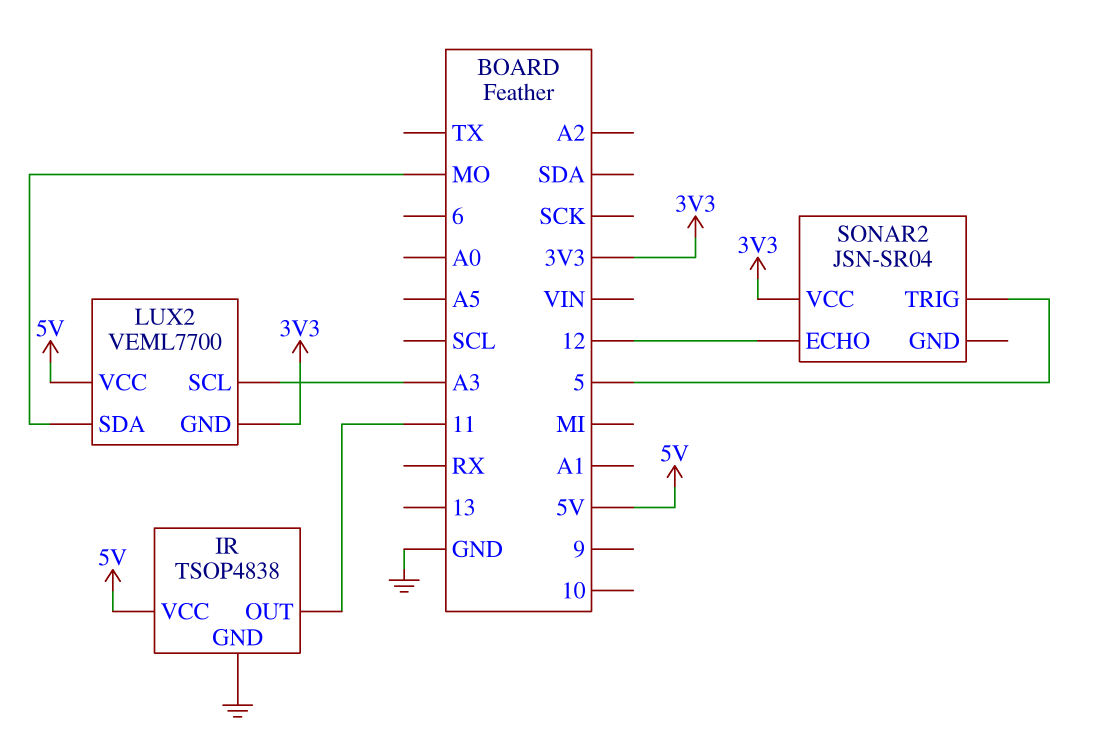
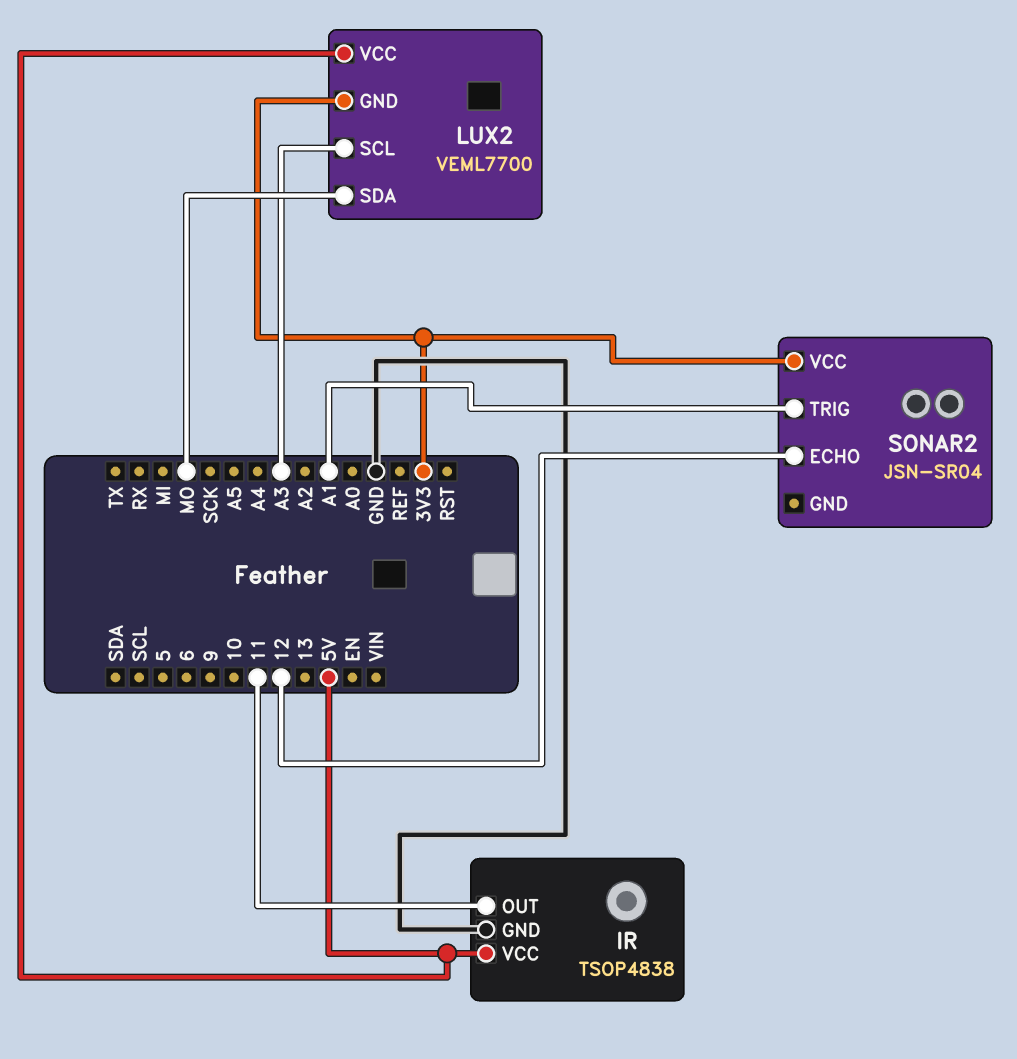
SONAR2 pin TRIG: 5 -> A1

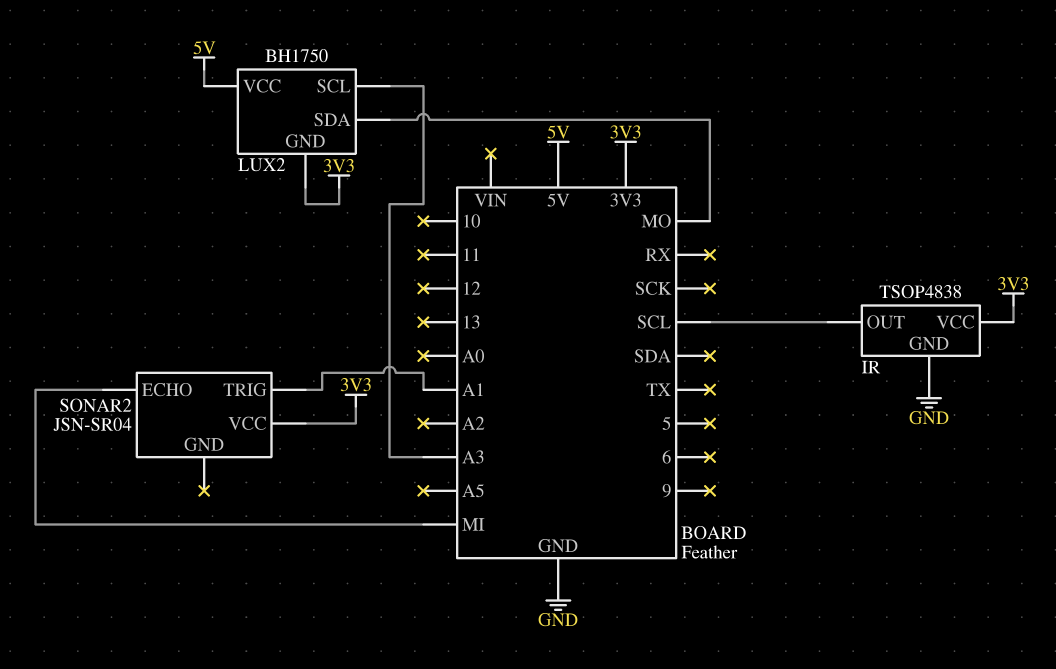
IR pin OUT: 11 -> SCL
IR pin VCC: 5V -> 3V3
LUX2: VEML7700 -> BH1750
SONAR2 pin ECHO: 12 -> MI

